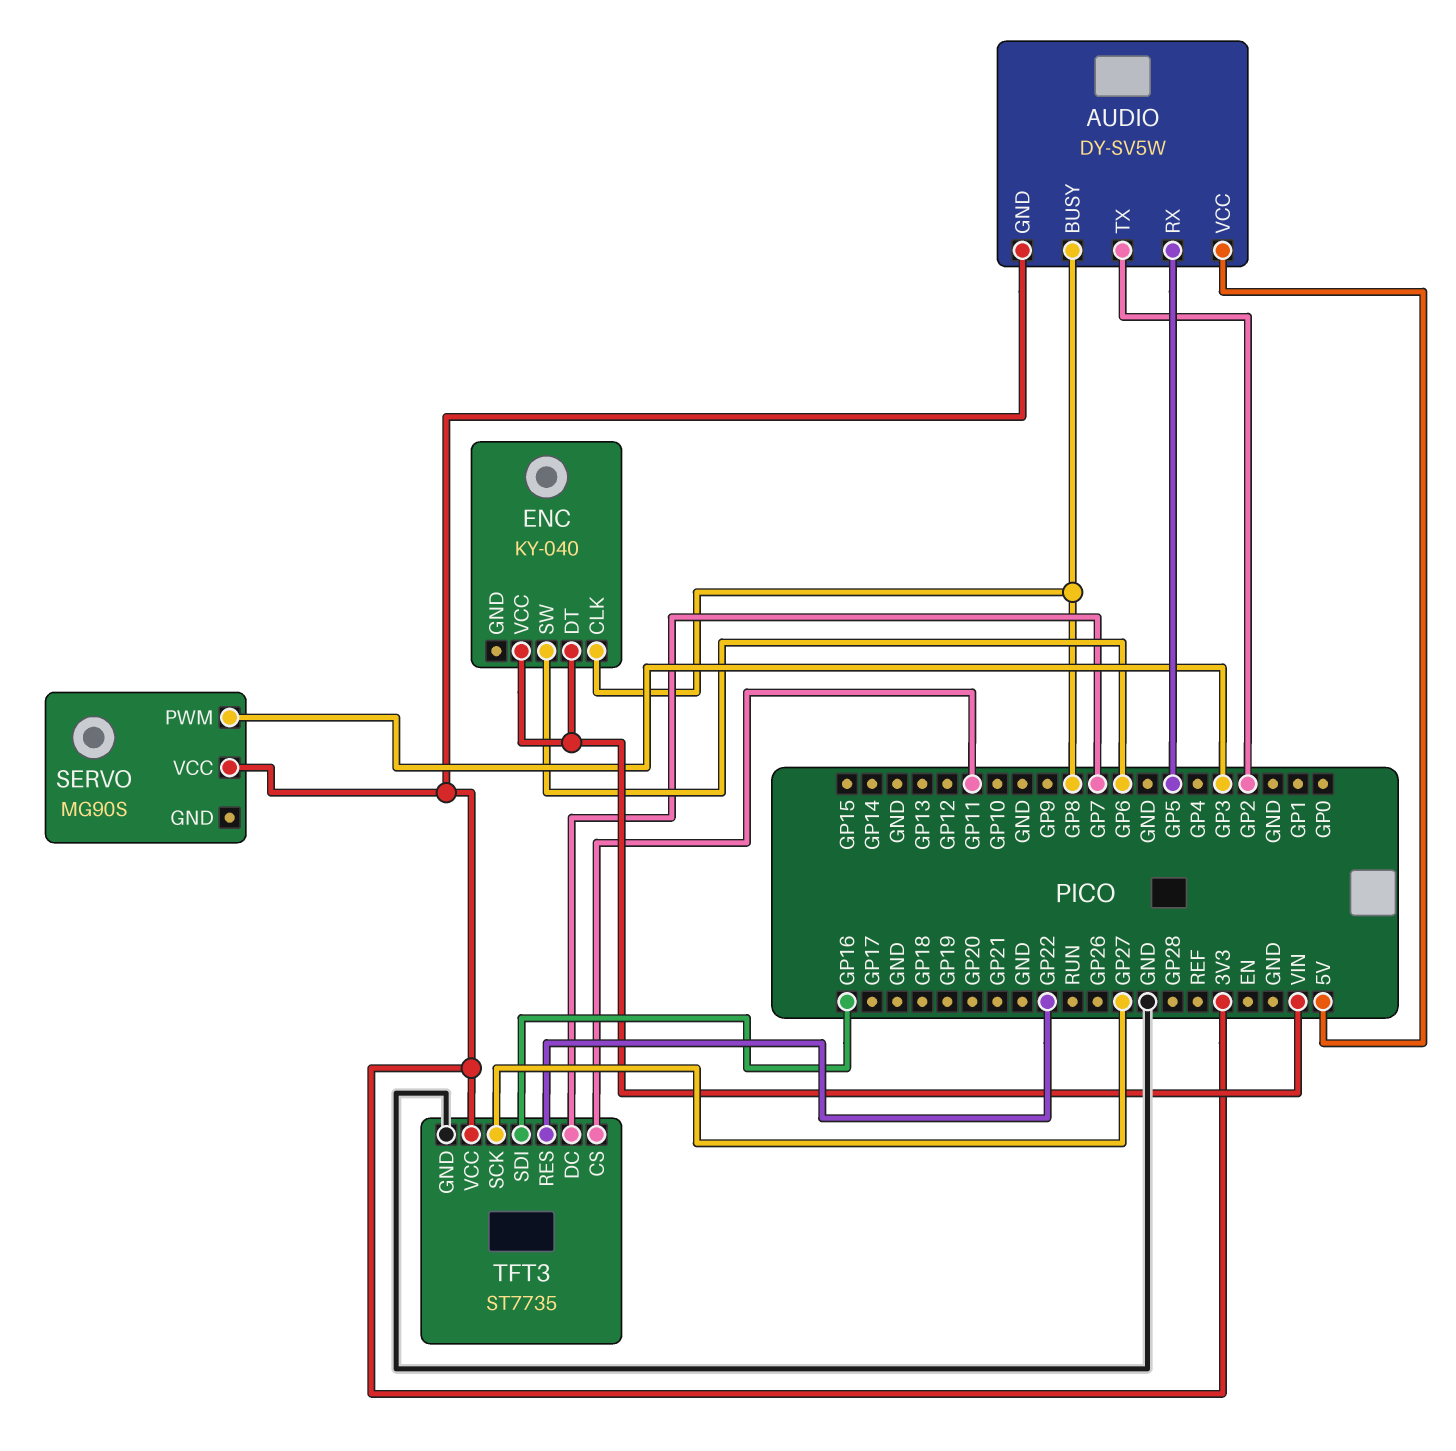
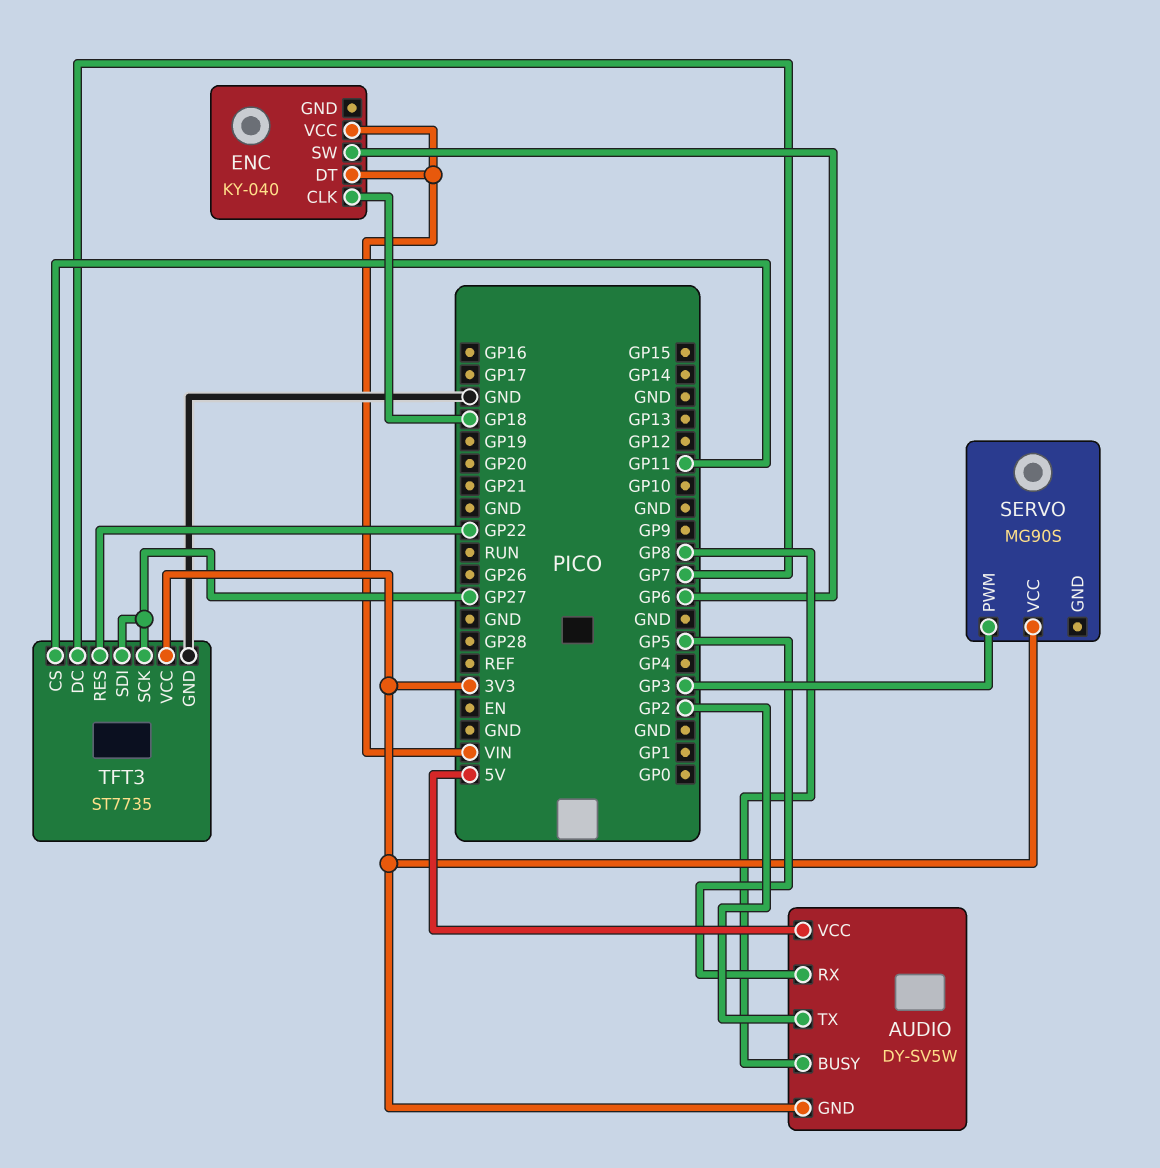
ENC pin CLK: GP8 -> GP18
TFT3 pin SDI: GP16 -> GP27

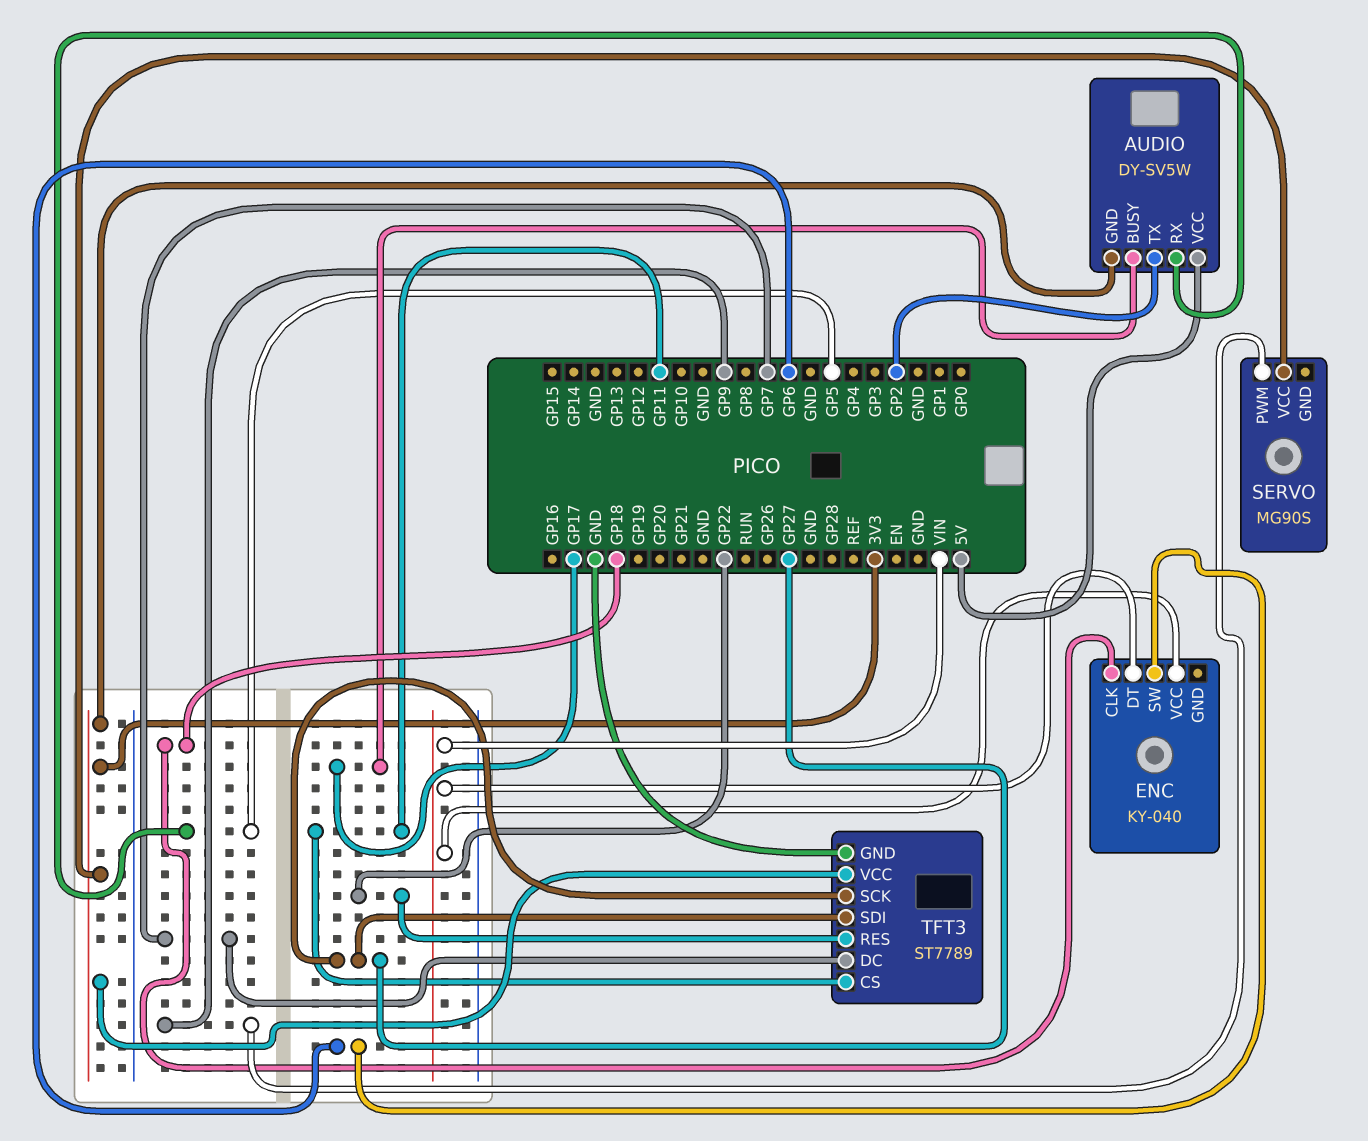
AUDIO pin BUSY: GP8 -> GP17
SERVO pin PWM: GP3 -> GP9
TFT3: ST7735 -> ST7789

